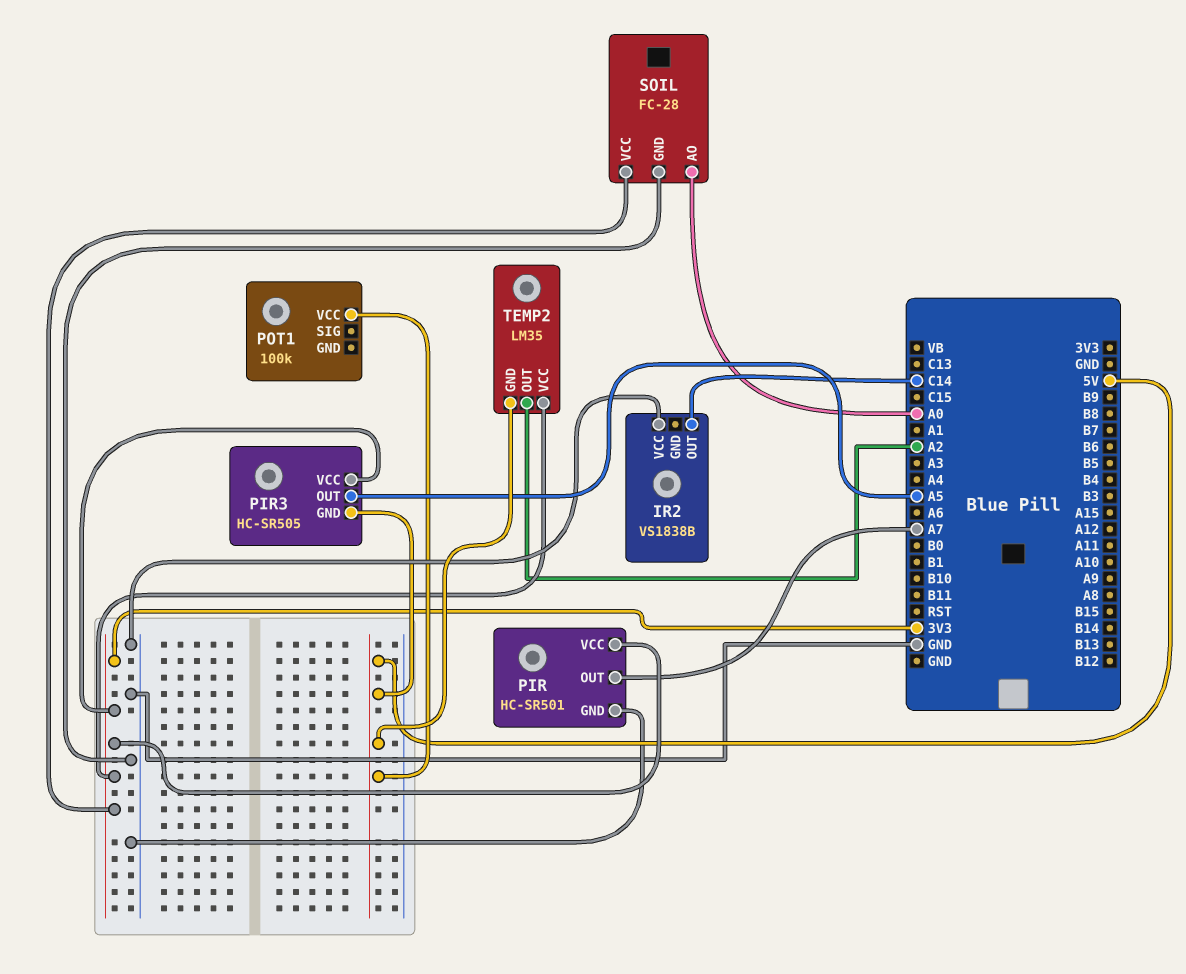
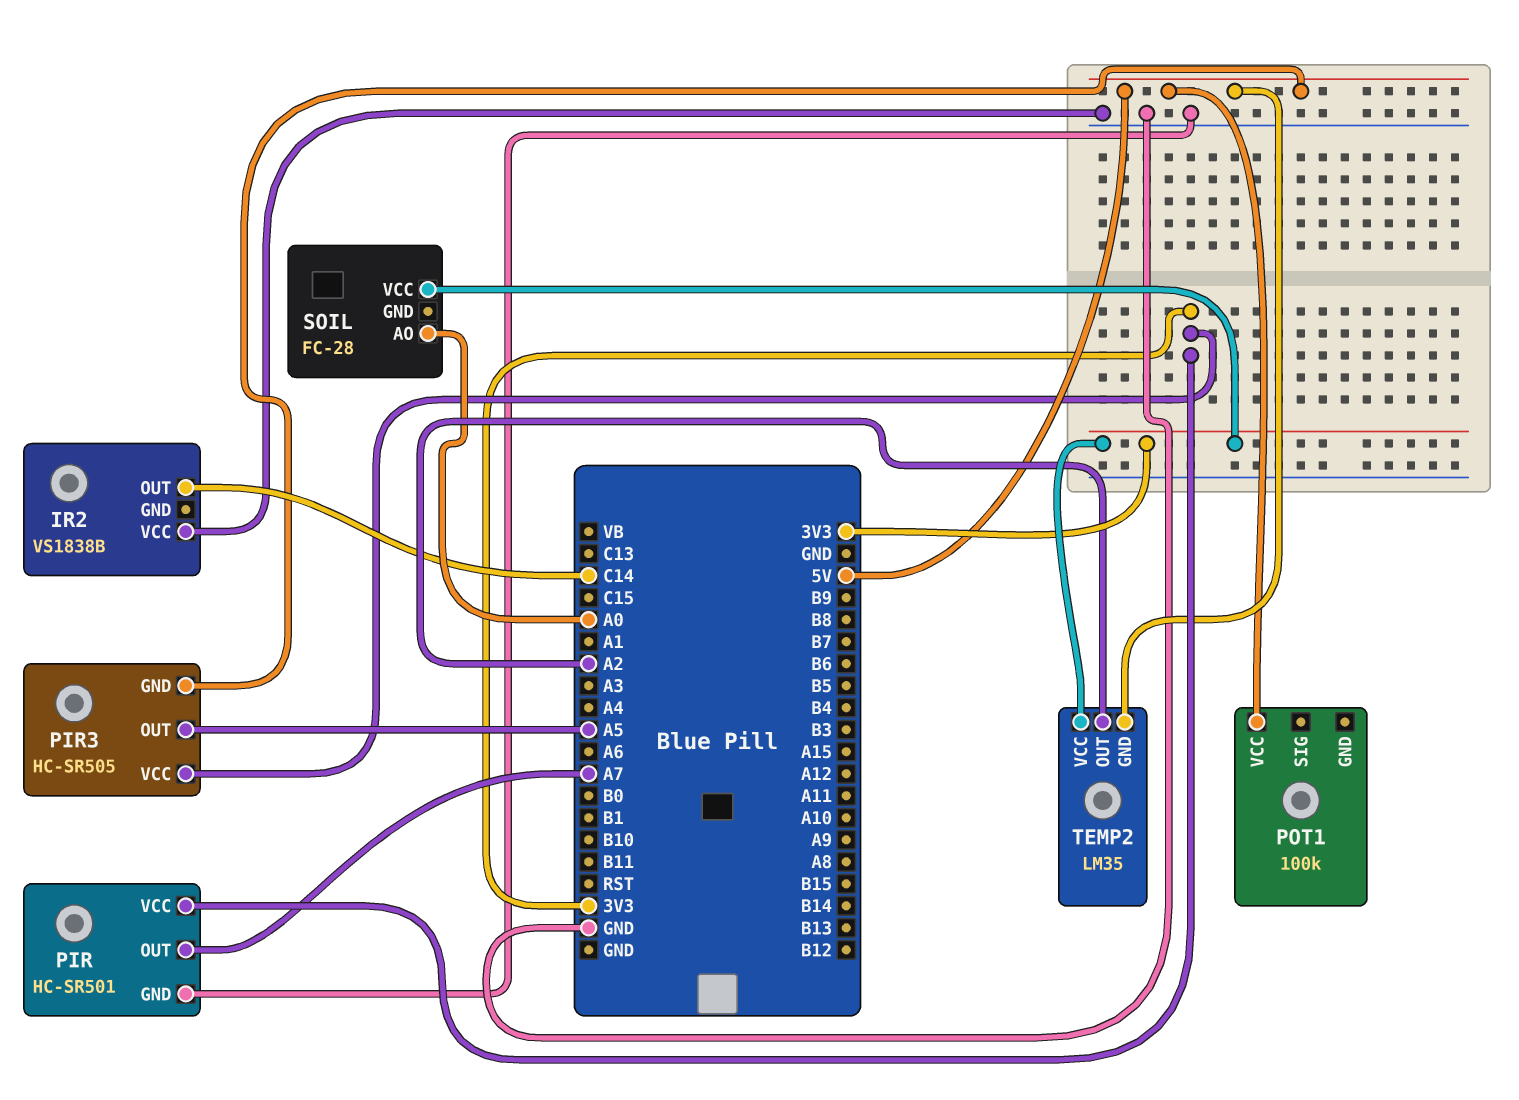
SOIL pin GND: GND -> none

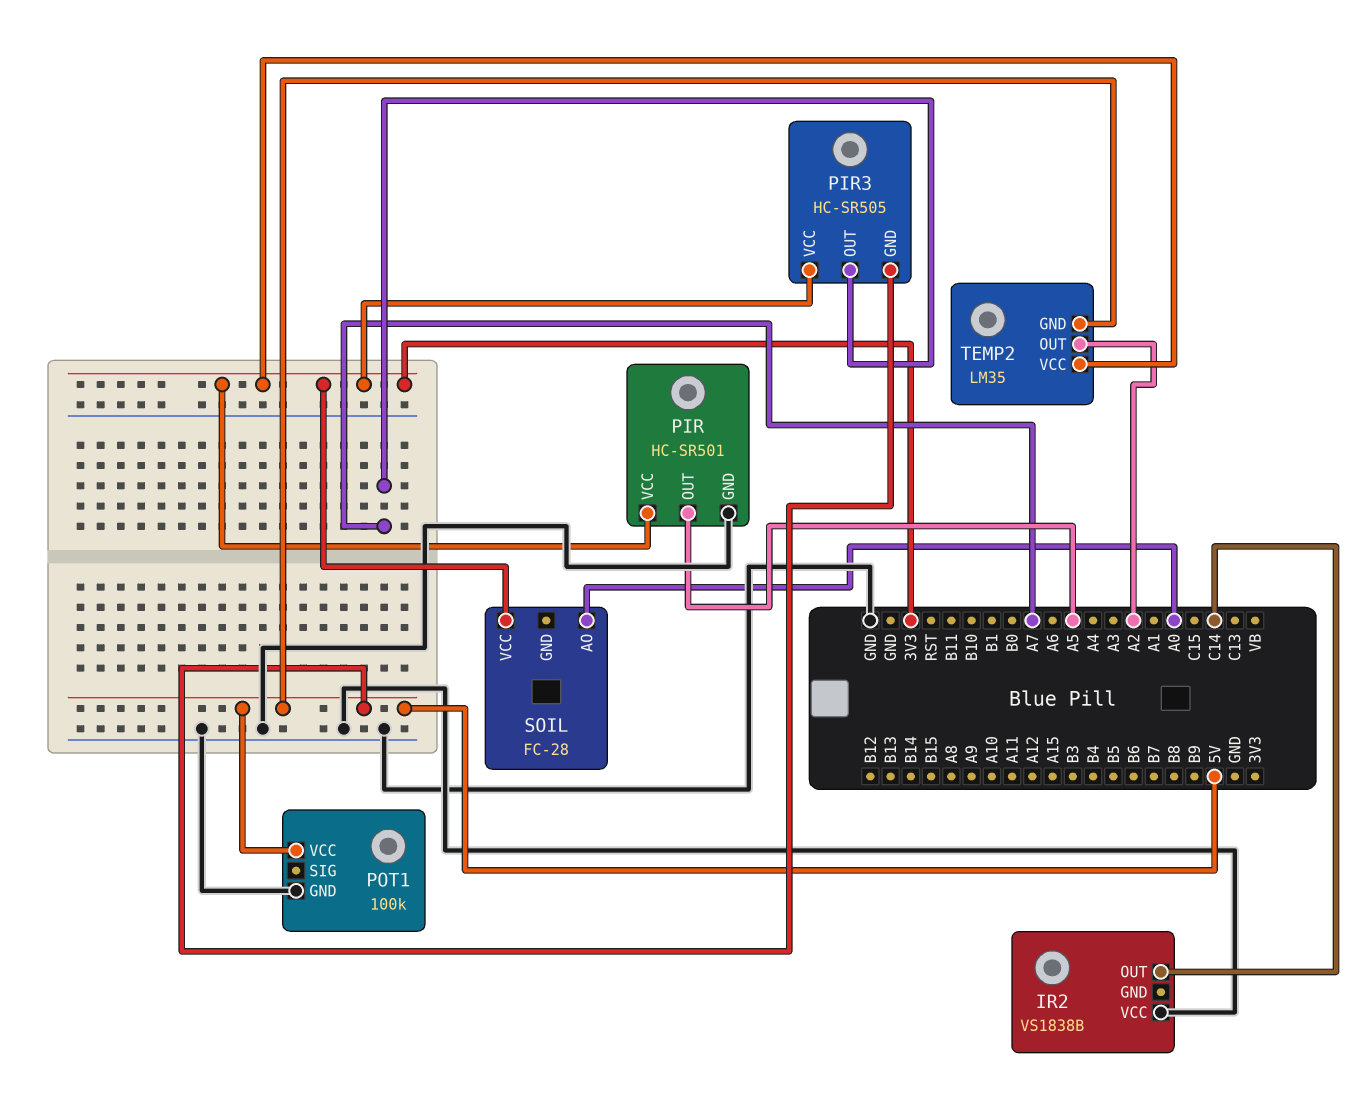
PIR pin OUT: A7 -> A5
PIR3 pin OUT: A5 -> A7
POT1 pin GND: none -> GND

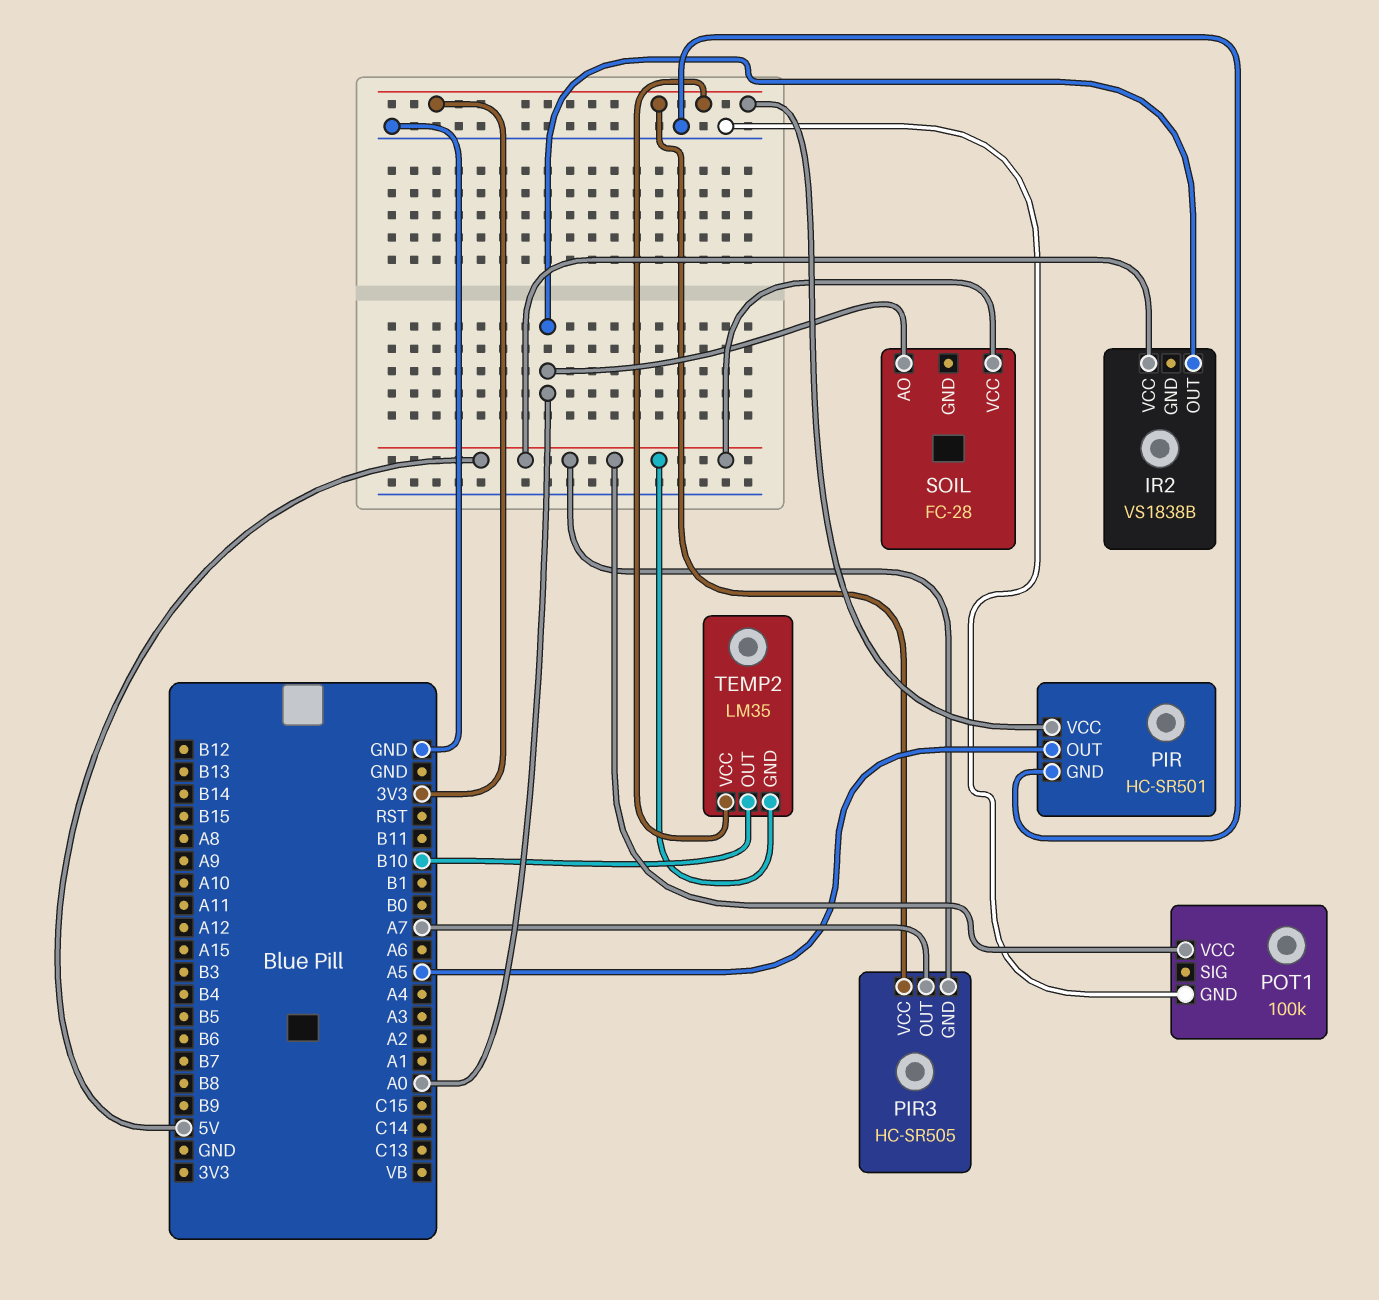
IR2 pin OUT: C14 -> A0
IR2 pin VCC: GND -> 5V
SOIL pin VCC: 3V3 -> 5V
TEMP2 pin OUT: A2 -> B10

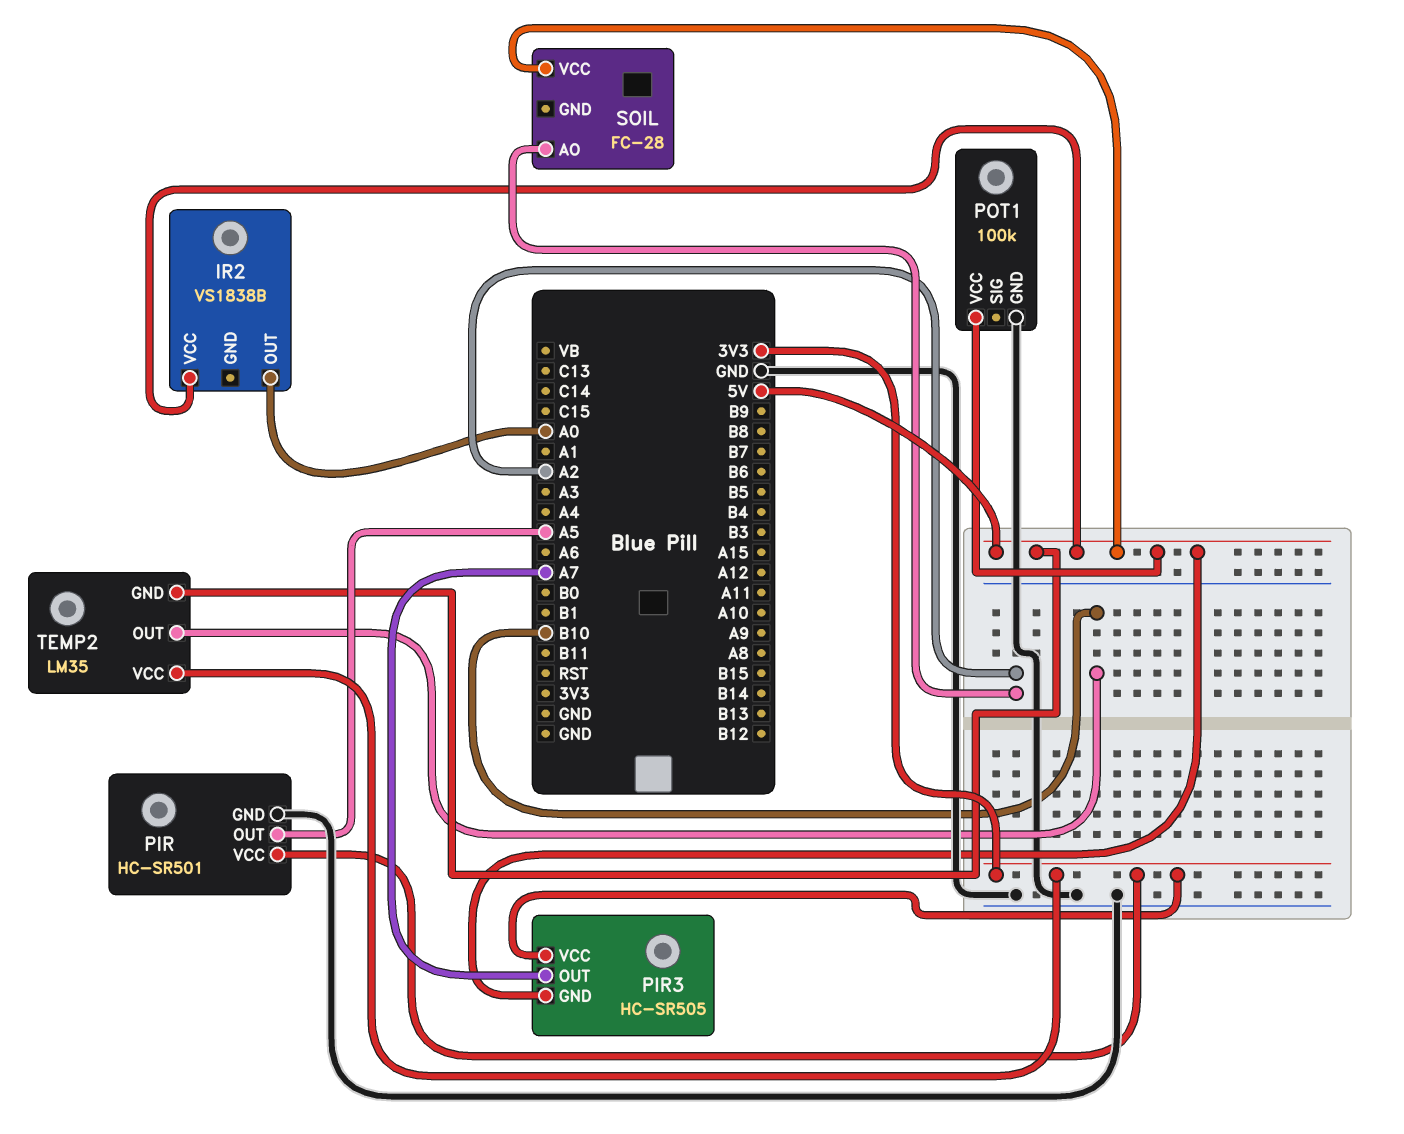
SOIL pin AO: A0 -> A2

